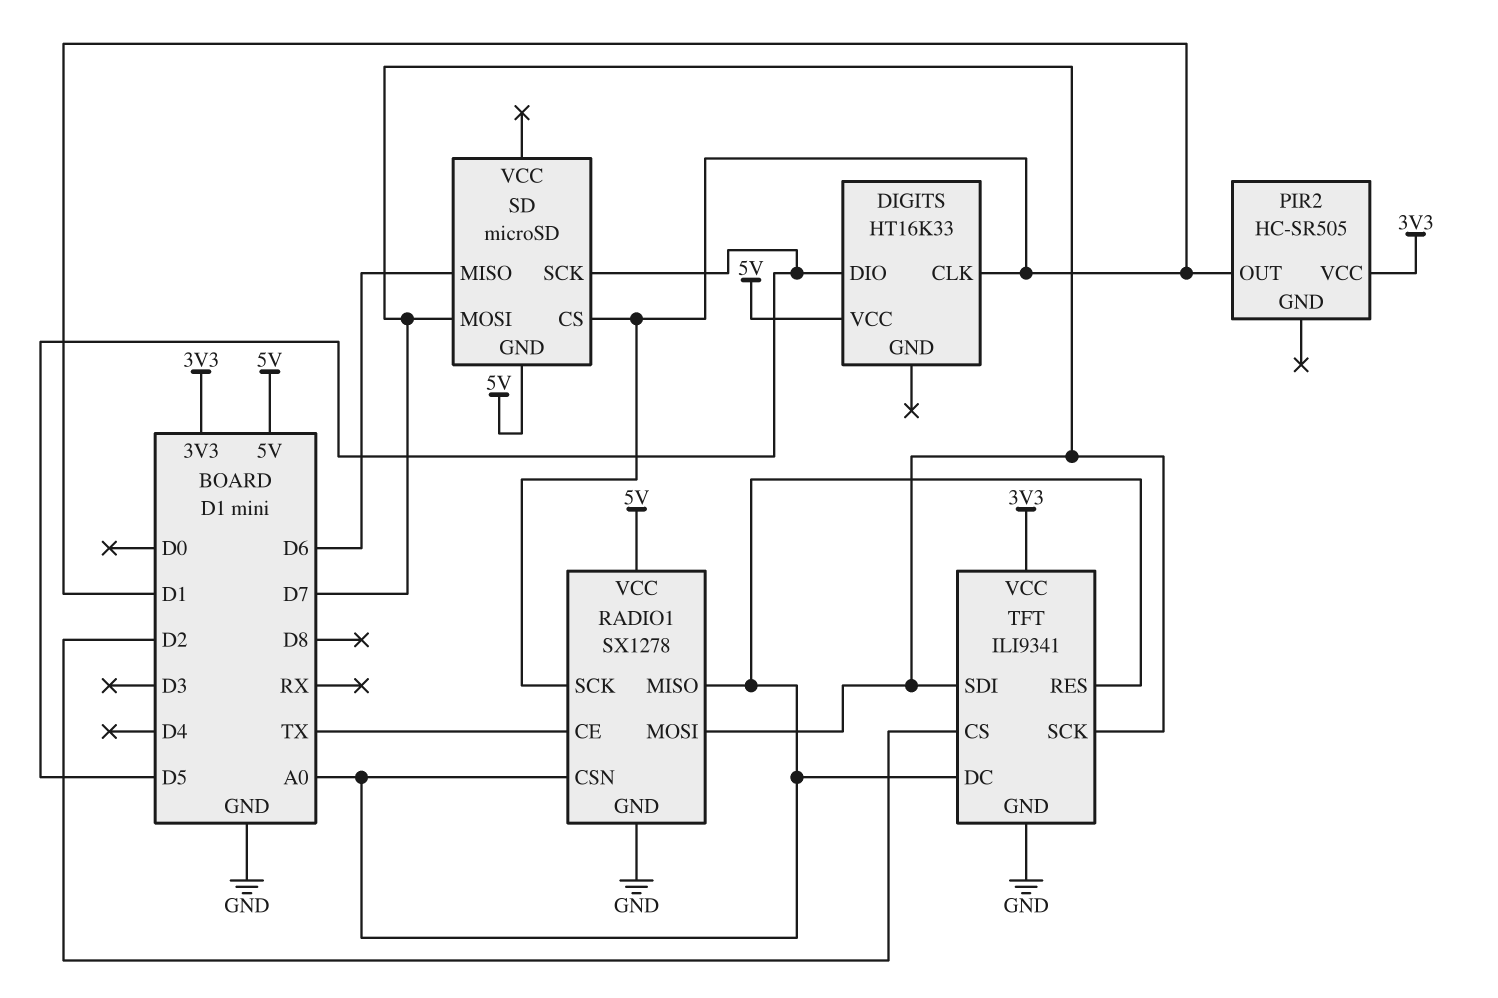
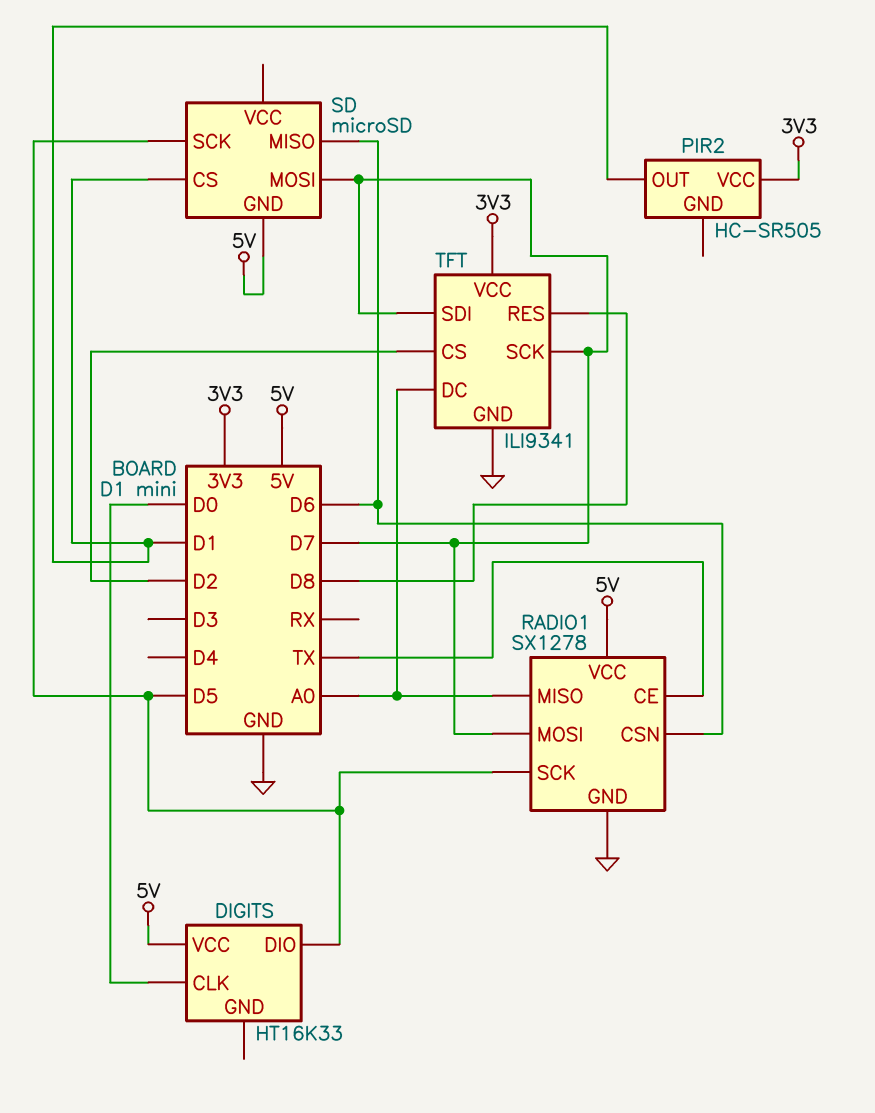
DIGITS pin CLK: D1 -> D0
RADIO1 pin CSN: A0 -> D6
RADIO1 pin SCK: D1 -> D5
TFT pin RES: A0 -> D8

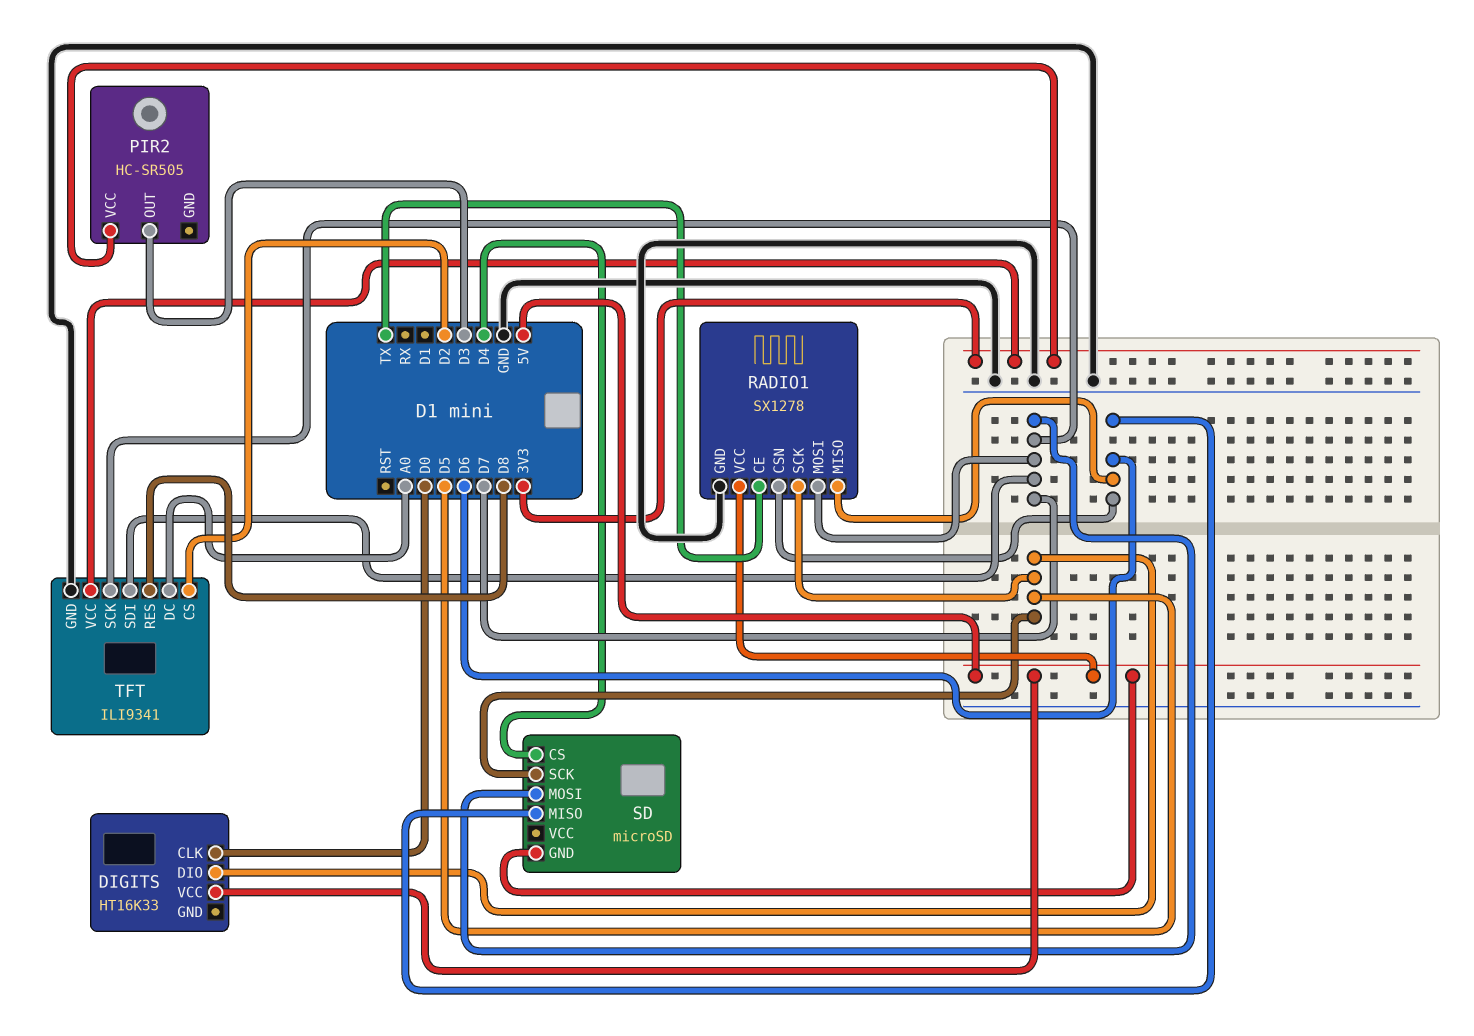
PIR2 pin OUT: D1 -> D3
RADIO1 pin MISO: A0 -> D6
SD pin CS: D1 -> D4

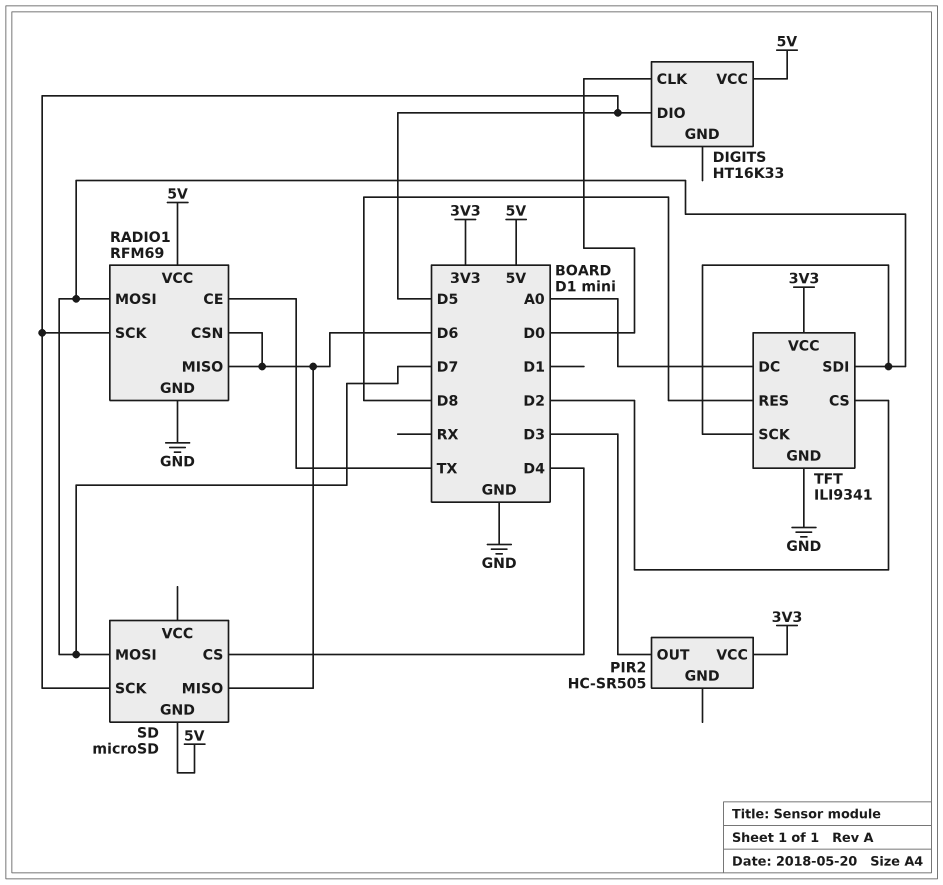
RADIO1: SX1278 -> RFM69

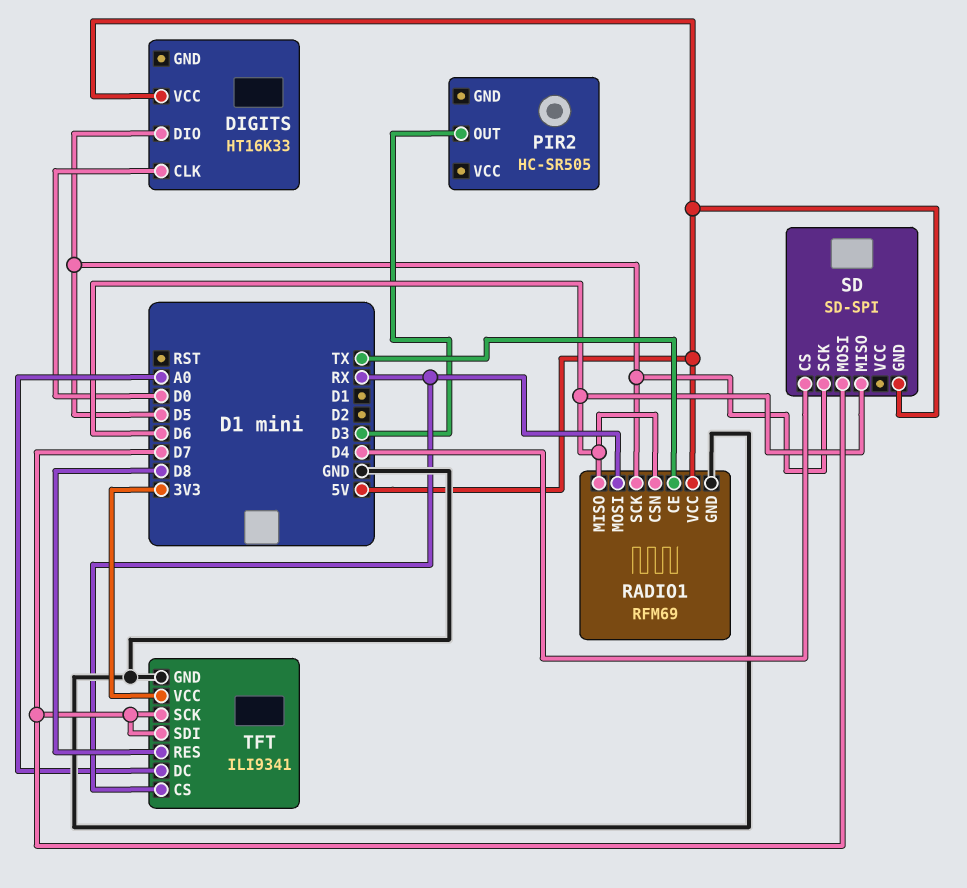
PIR2 pin VCC: 3V3 -> none
RADIO1 pin MOSI: D7 -> RX
SD: microSD -> SD-SPI
TFT pin CS: D2 -> RX

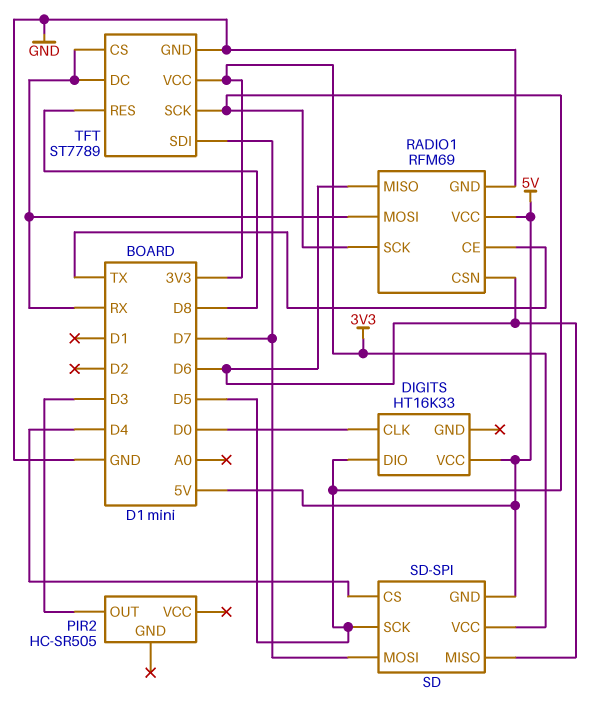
SD pin VCC: none -> 3V3
TFT: ILI9341 -> ST7789
TFT pin DC: A0 -> RX
TFT pin SCK: D7 -> D5

